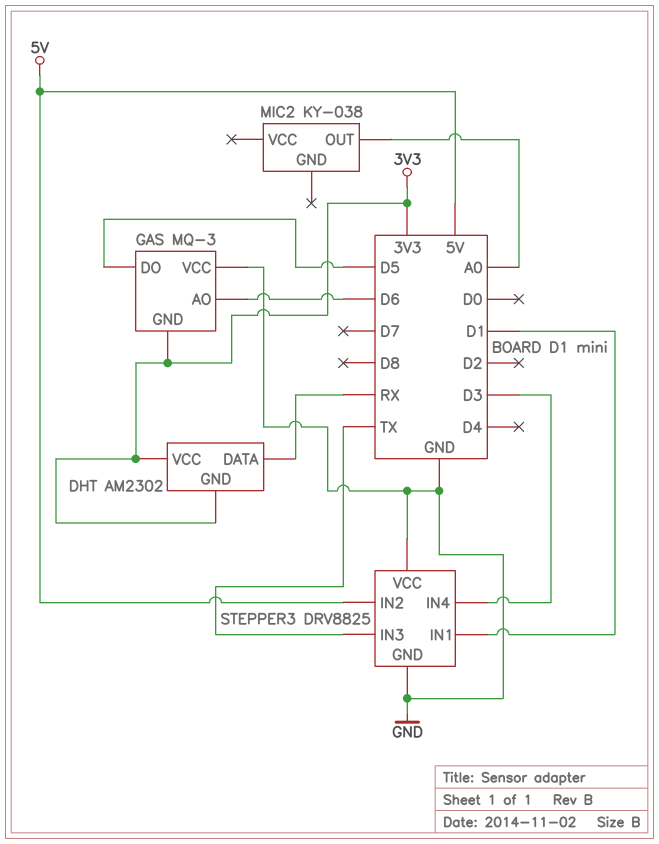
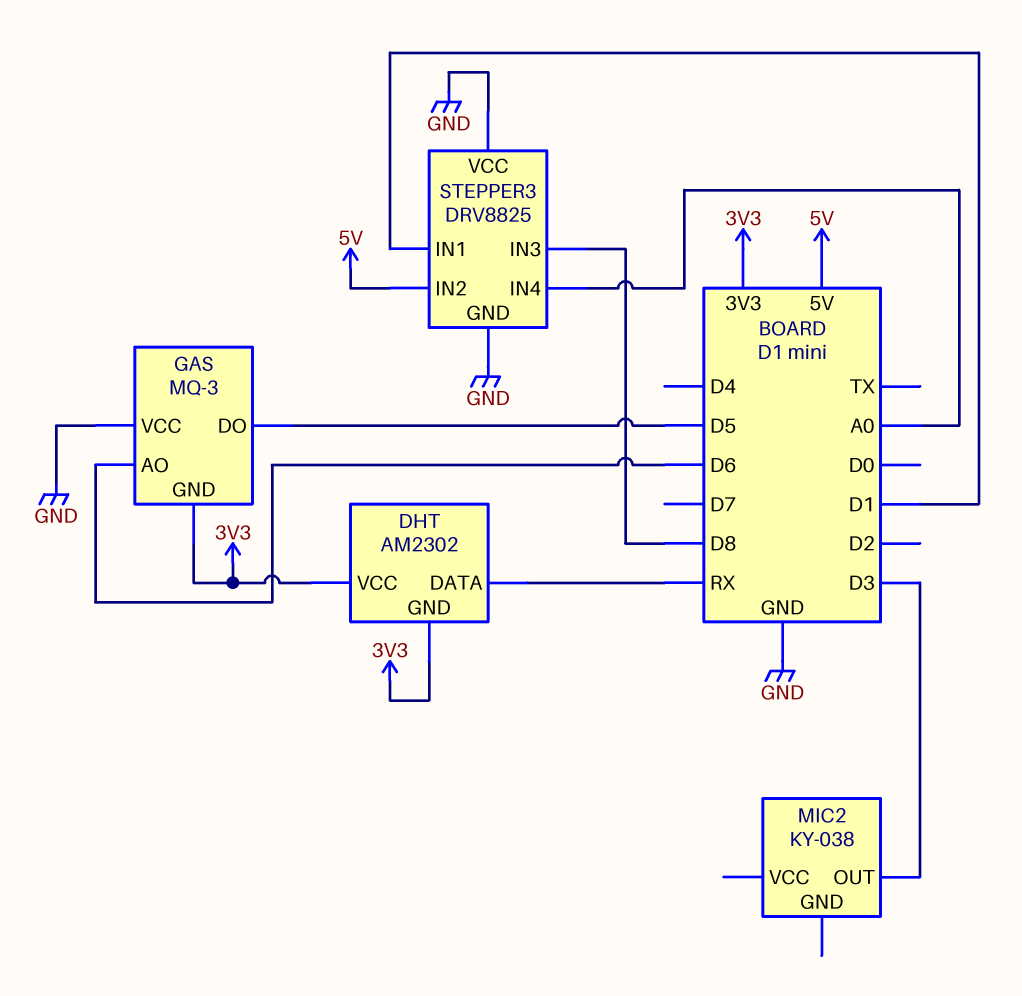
MIC2 pin OUT: A0 -> D3
STEPPER3 pin IN3: TX -> D8
STEPPER3 pin IN4: D3 -> A0

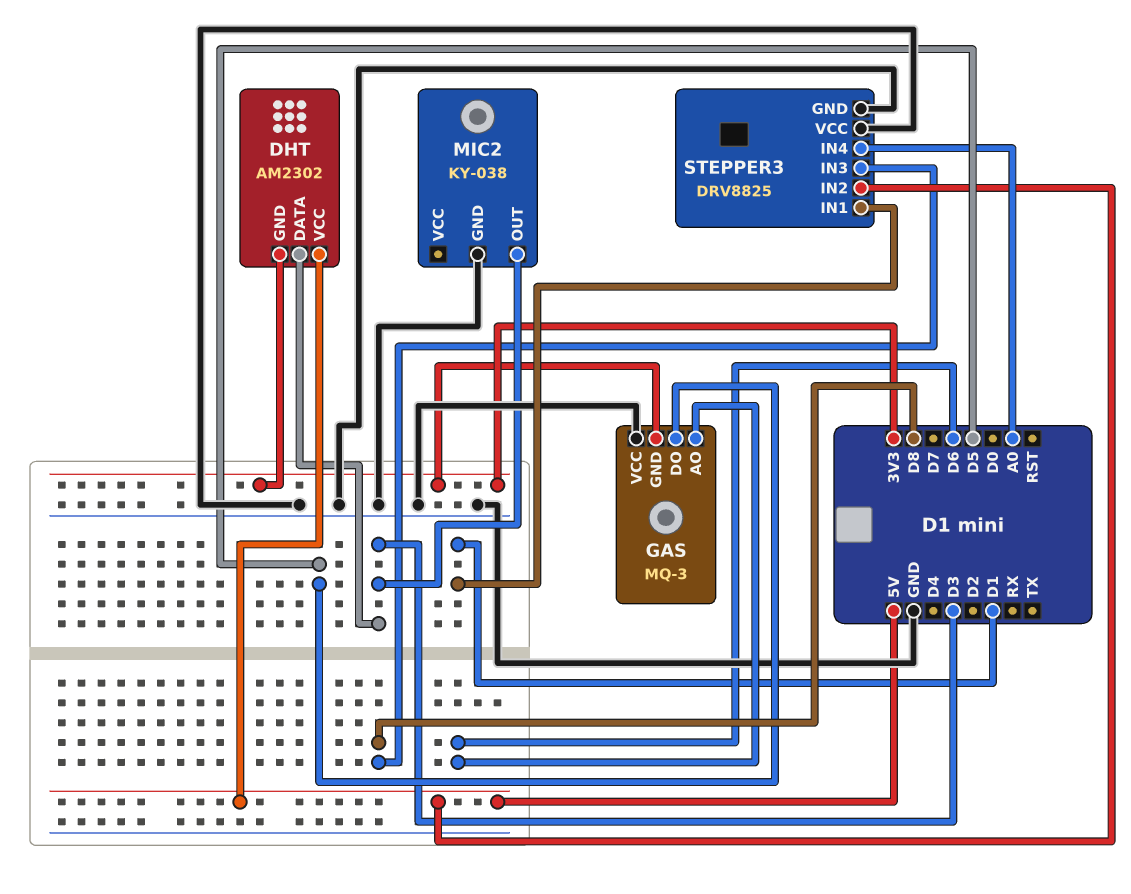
DHT pin DATA: RX -> D3
DHT pin VCC: 3V3 -> 5V
MIC2 pin GND: none -> GND

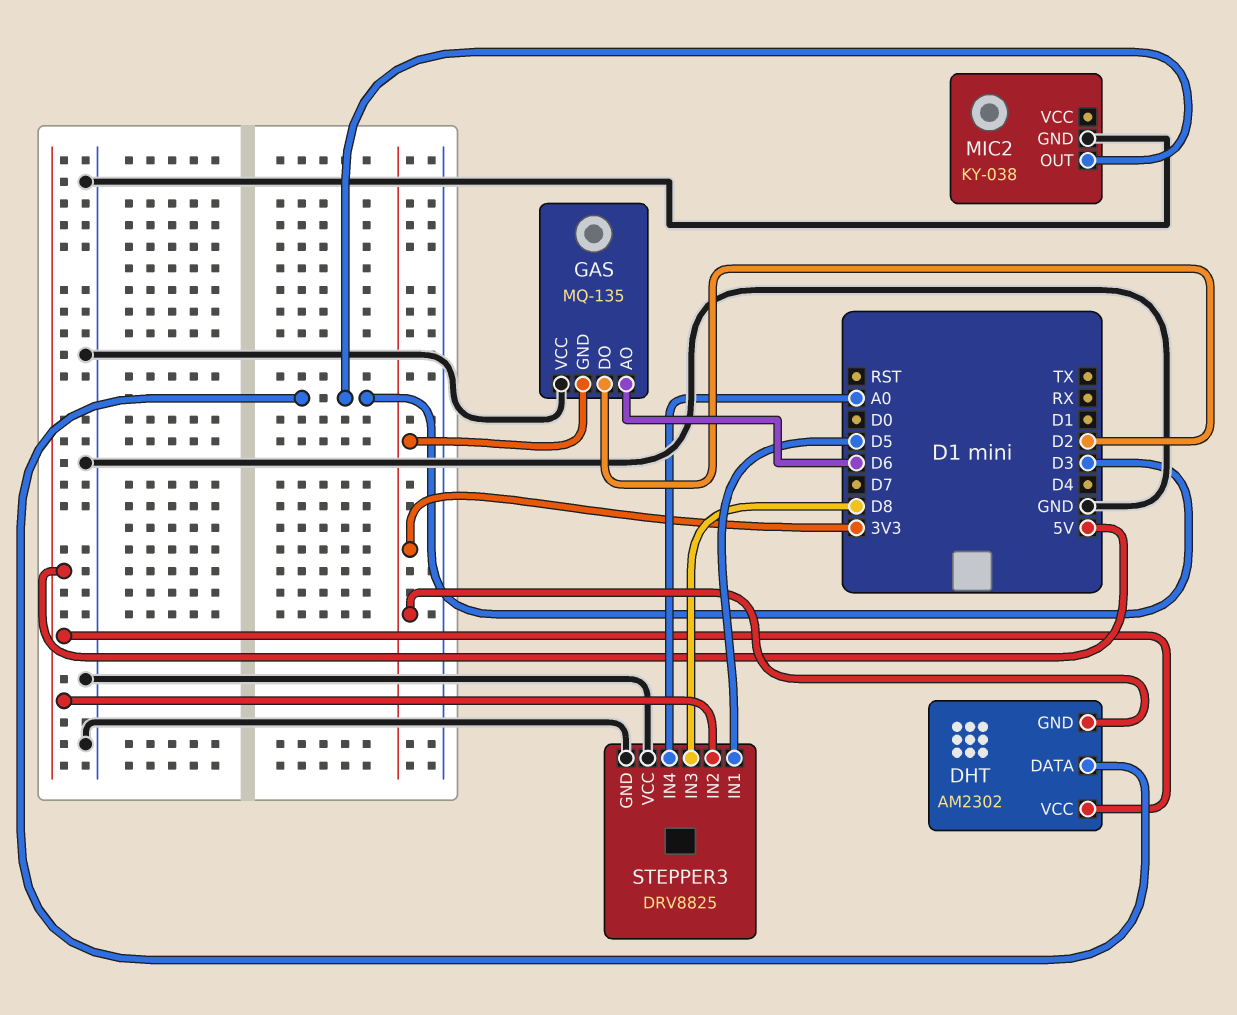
GAS: MQ-3 -> MQ-135
GAS pin DO: D5 -> D2
STEPPER3 pin IN1: D1 -> D5

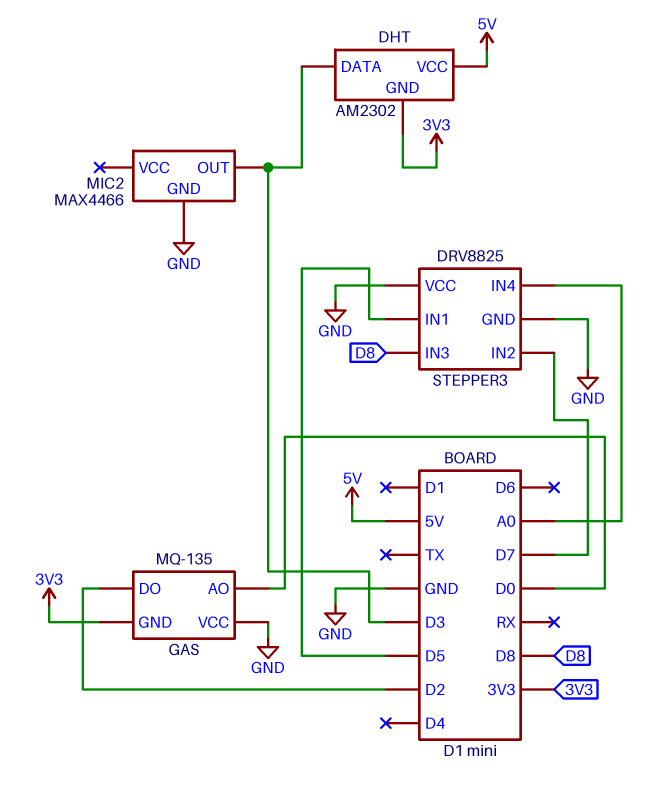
GAS pin AO: D6 -> D0
MIC2: KY-038 -> MAX4466
STEPPER3 pin IN2: 5V -> D7

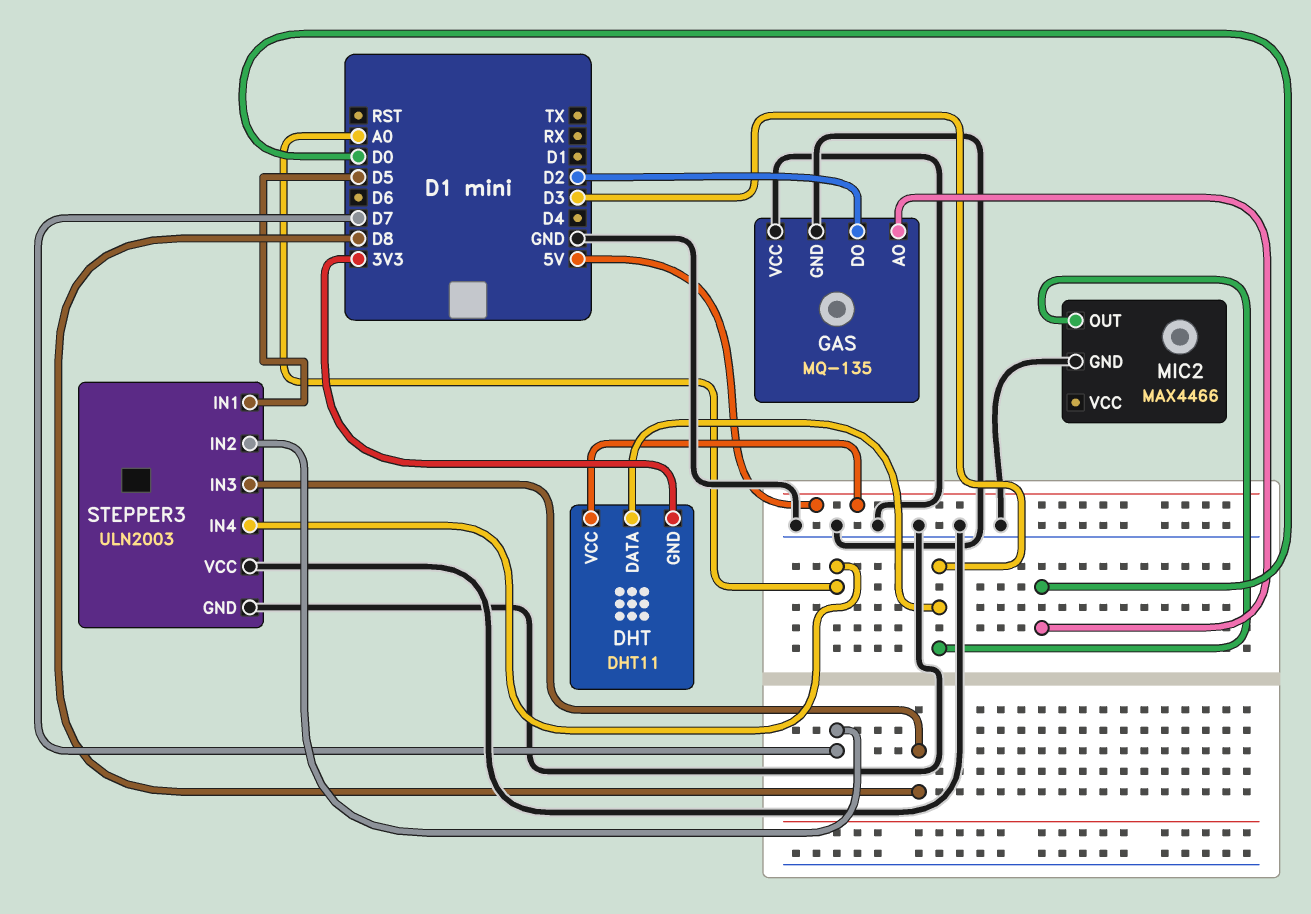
DHT: AM2302 -> DHT11
GAS pin GND: 3V3 -> GND
STEPPER3: DRV8825 -> ULN2003

